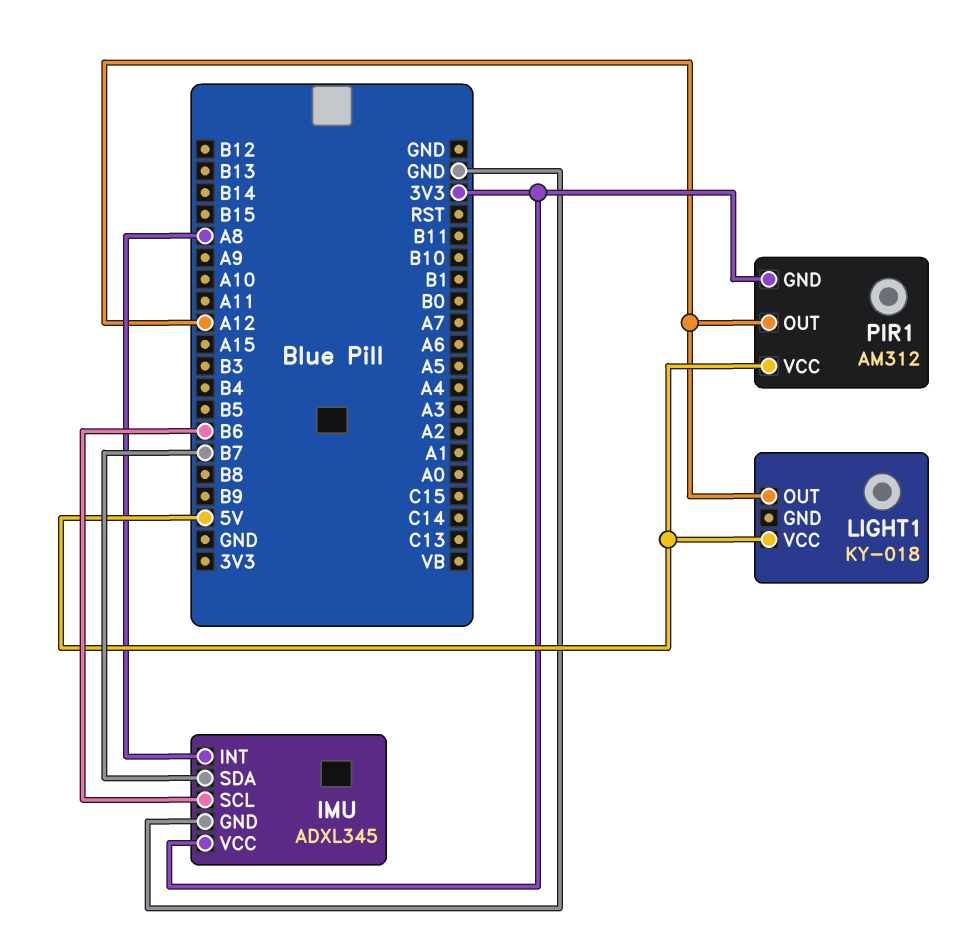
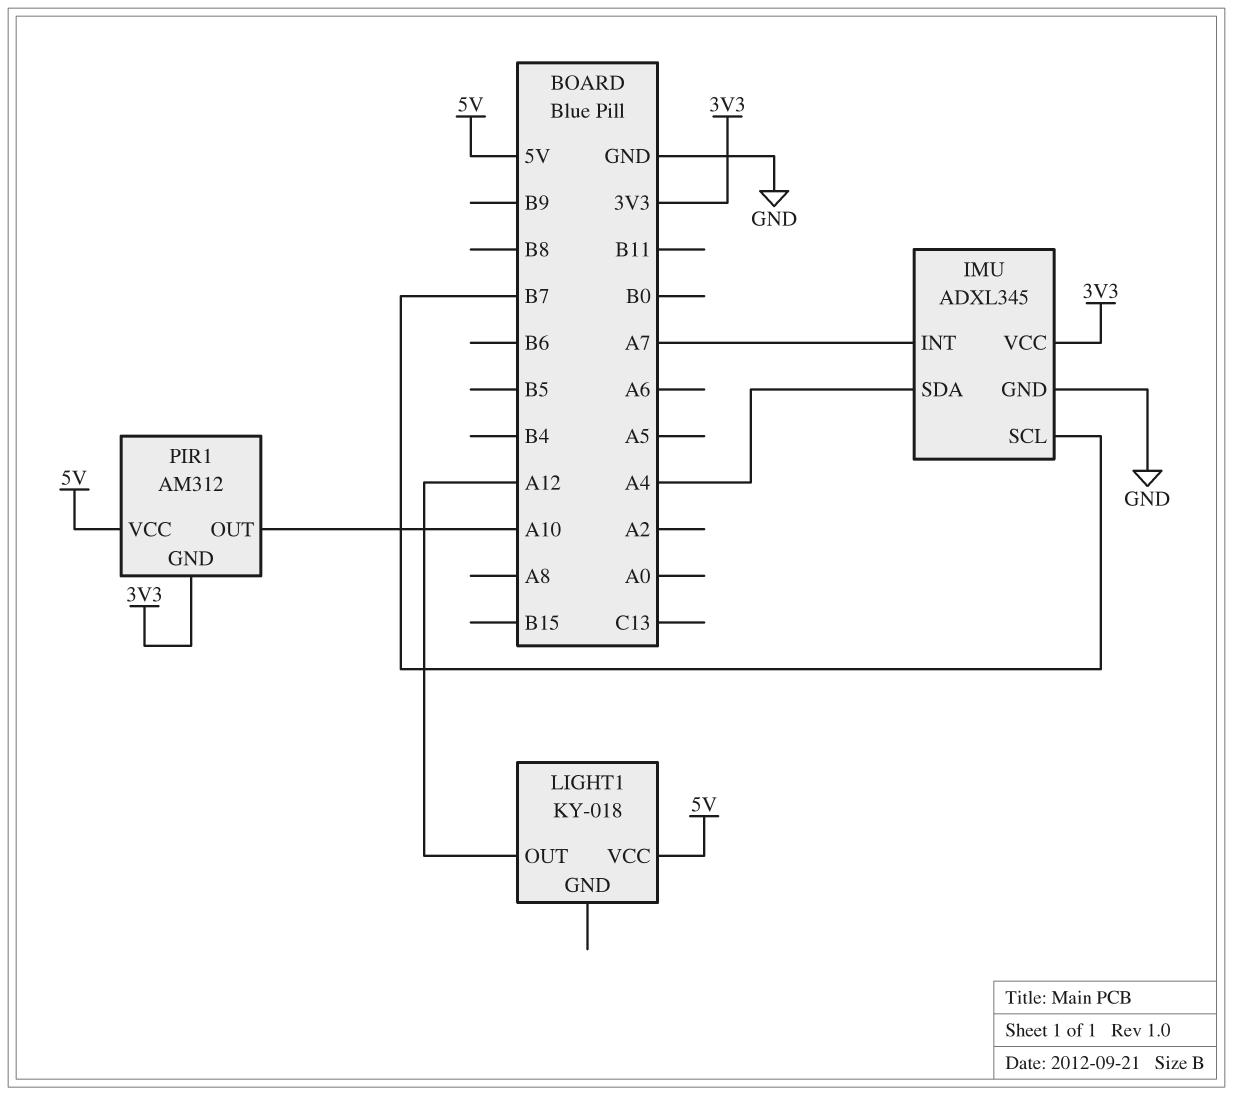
IMU pin INT: A8 -> A7
IMU pin SCL: B6 -> B7
IMU pin SDA: B7 -> A4
PIR1 pin OUT: A12 -> A10

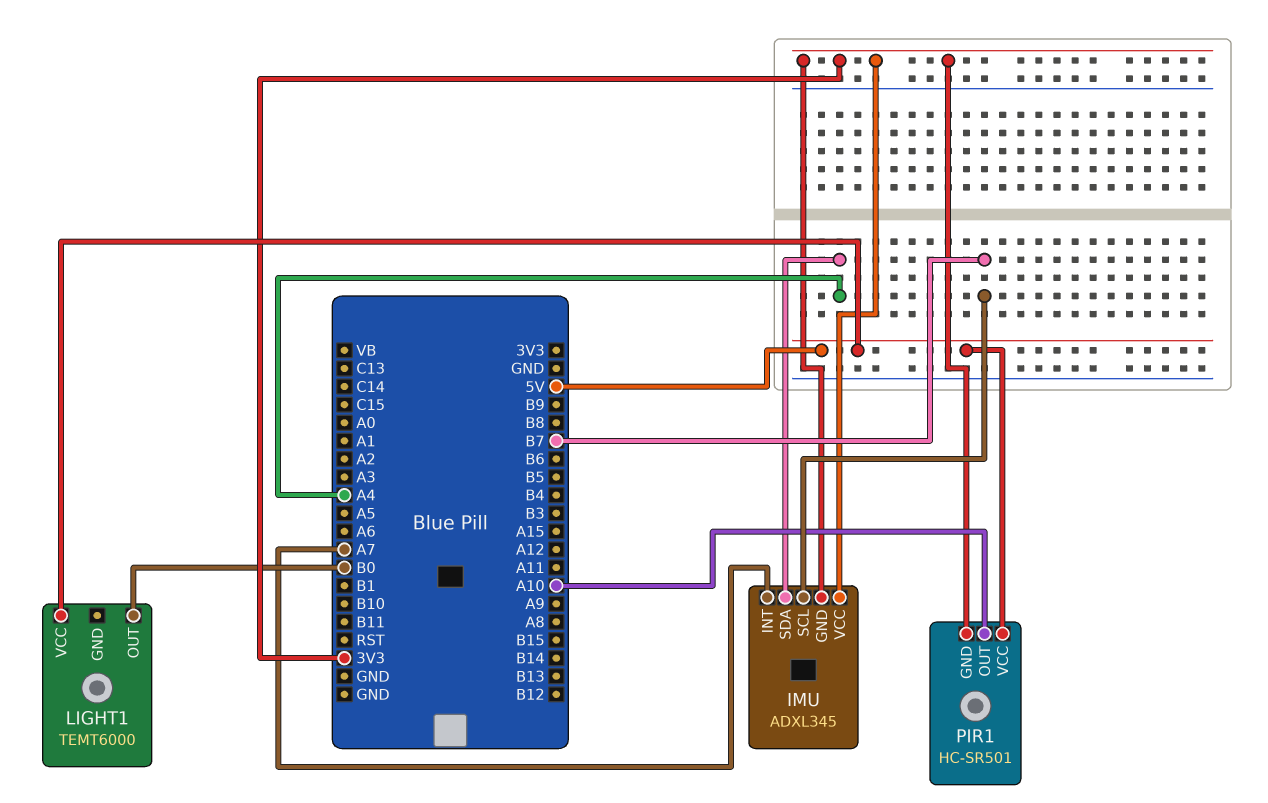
IMU pin GND: GND -> 3V3
LIGHT1: KY-018 -> TEMT6000
LIGHT1 pin OUT: A12 -> B0
PIR1: AM312 -> HC-SR501

